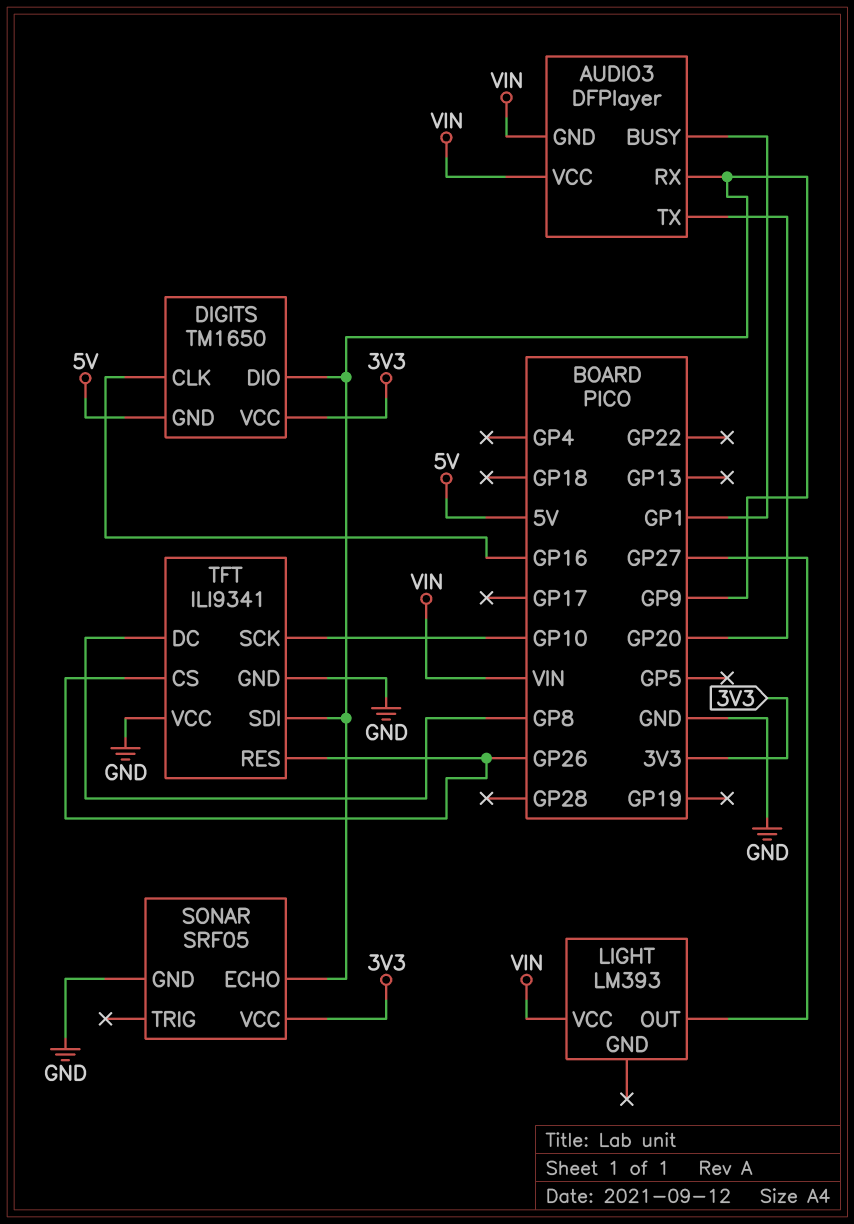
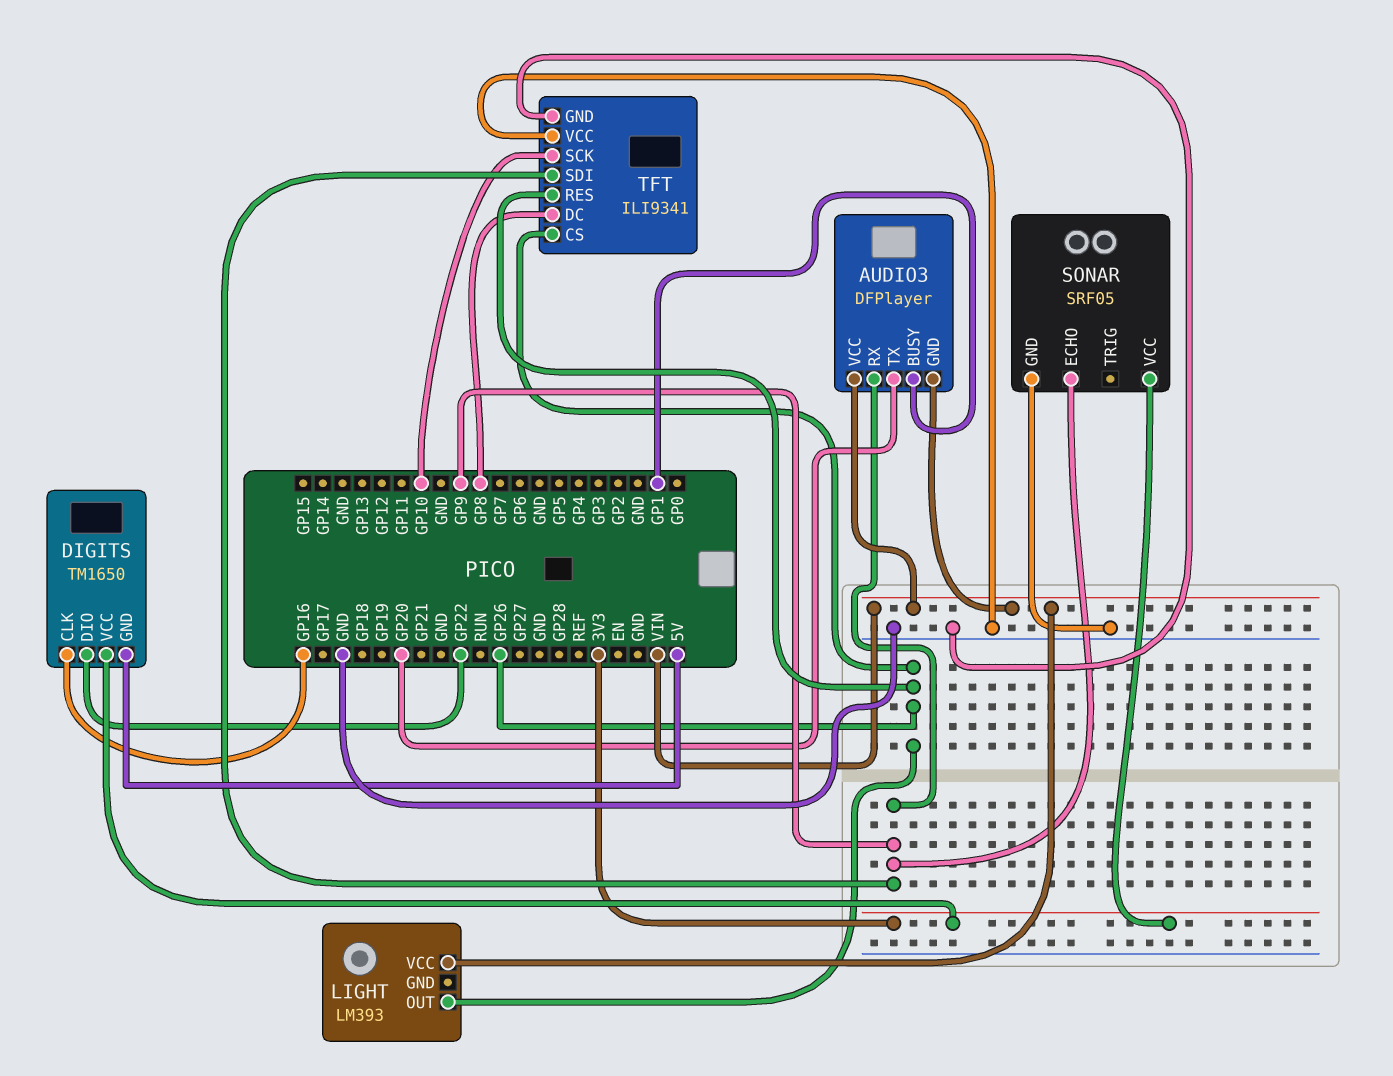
DIGITS pin DIO: GP9 -> GP22
LIGHT pin OUT: GP27 -> GP26

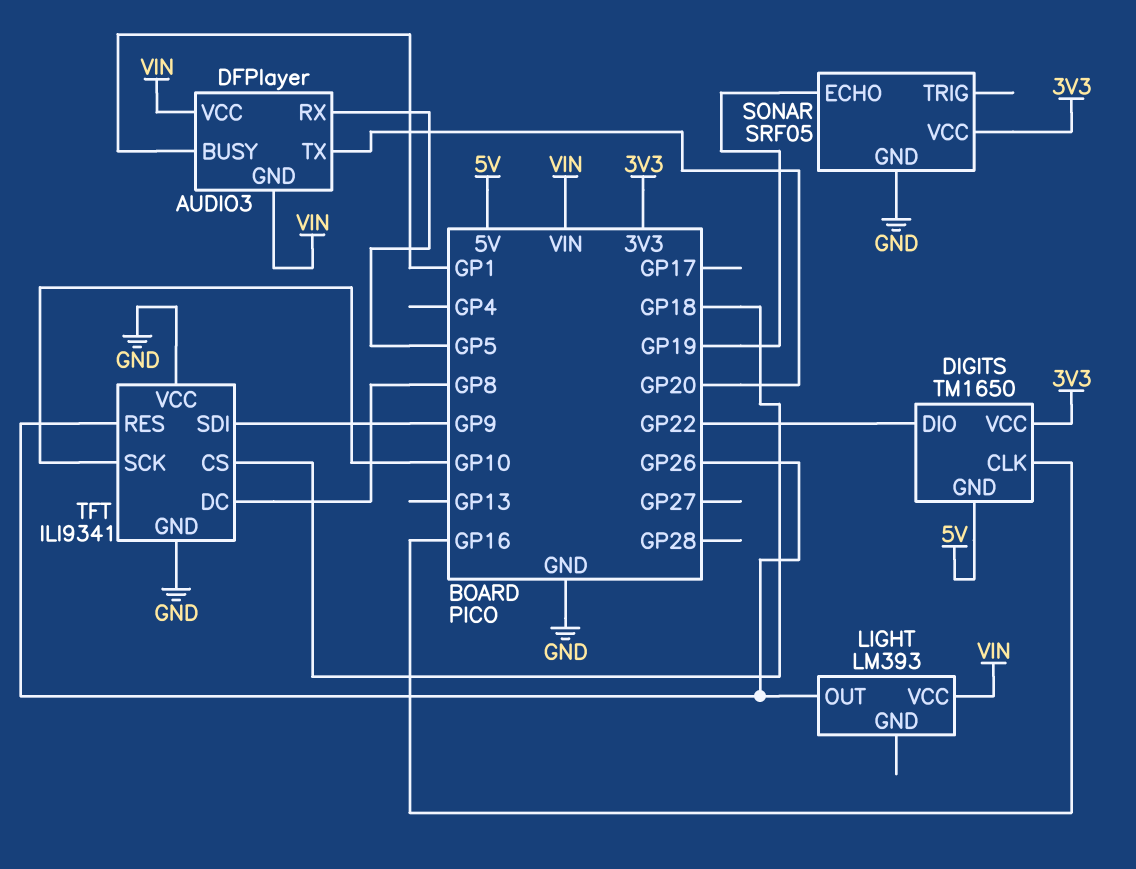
AUDIO3 pin RX: GP9 -> GP5
SONAR pin ECHO: GP9 -> GP19
TFT pin CS: GP26 -> GP18

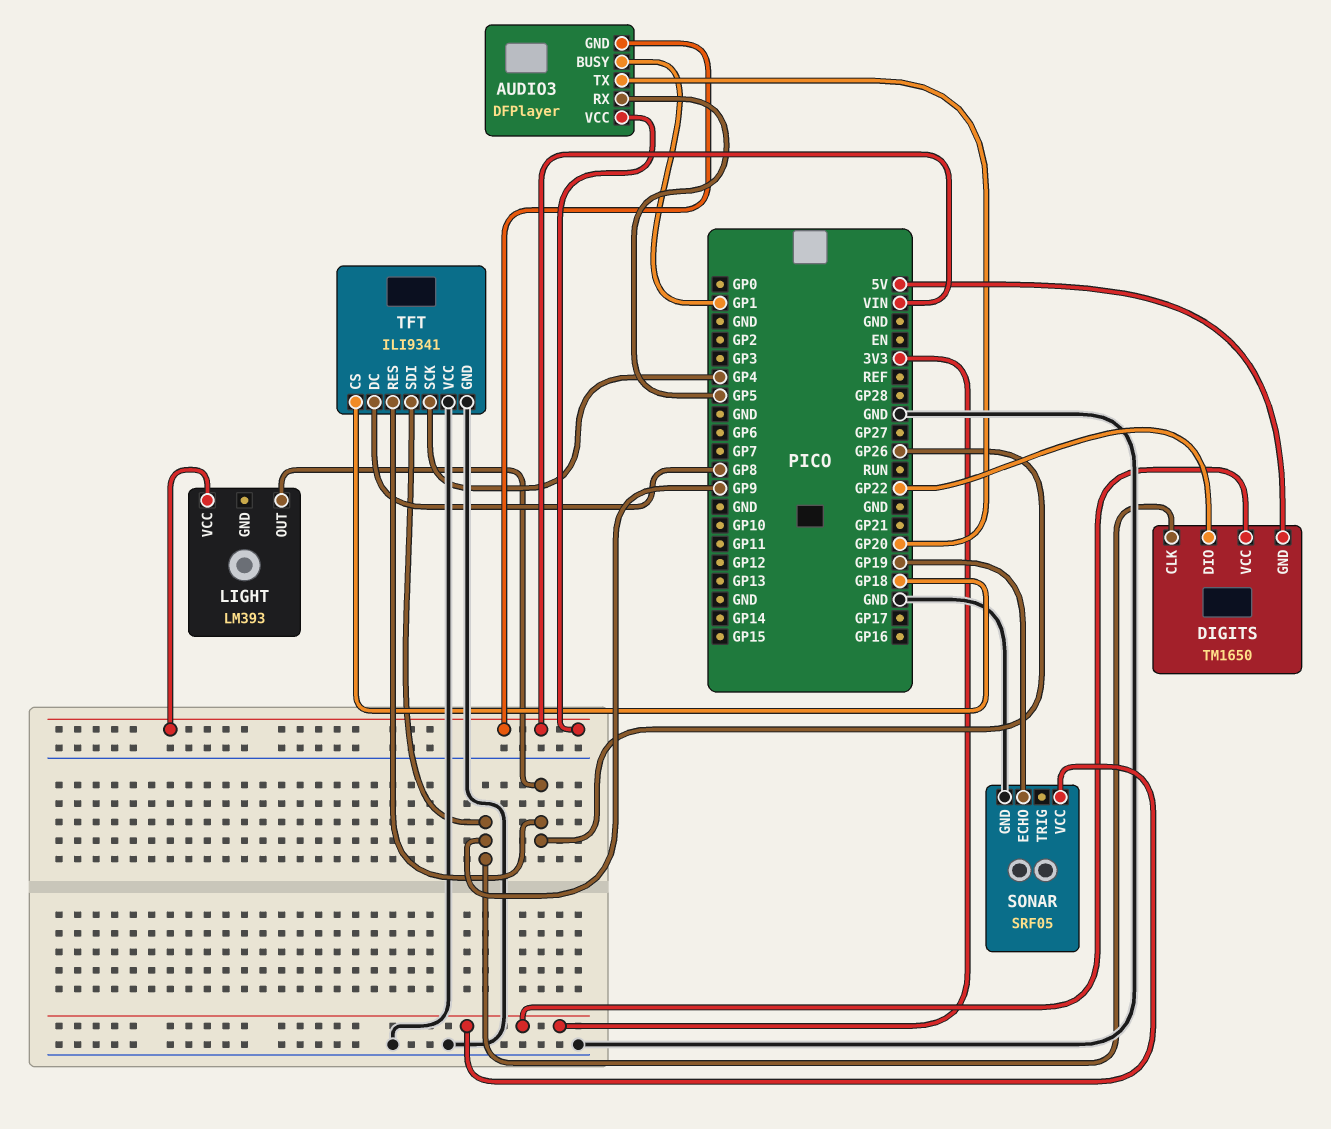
DIGITS pin CLK: GP16 -> GP9
TFT pin SCK: GP10 -> GP4

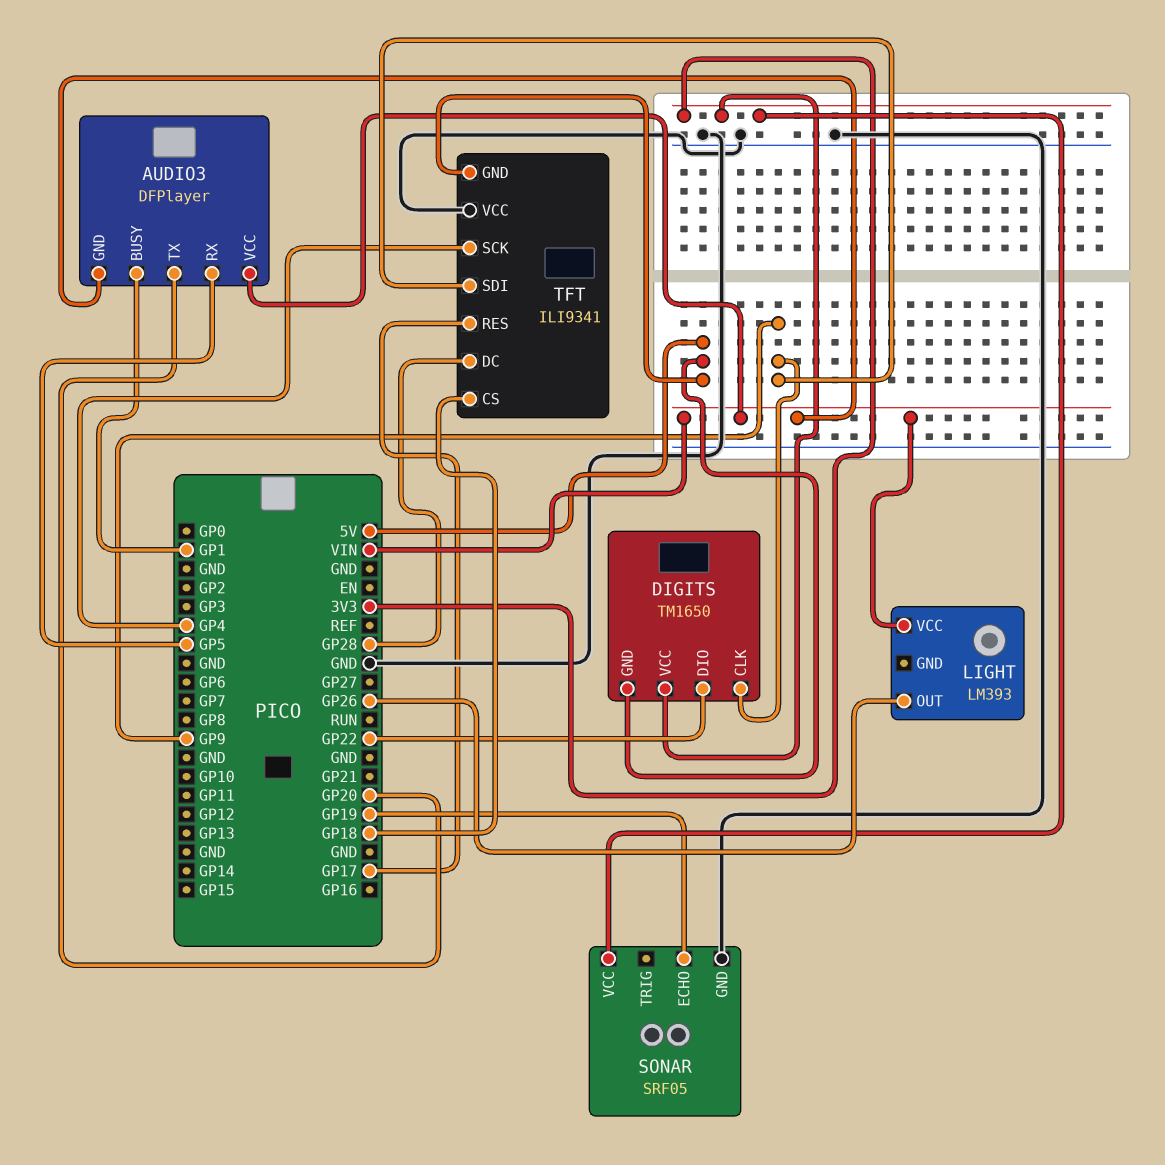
TFT pin DC: GP8 -> GP28
TFT pin GND: GND -> 5V
TFT pin RES: GP26 -> GP17

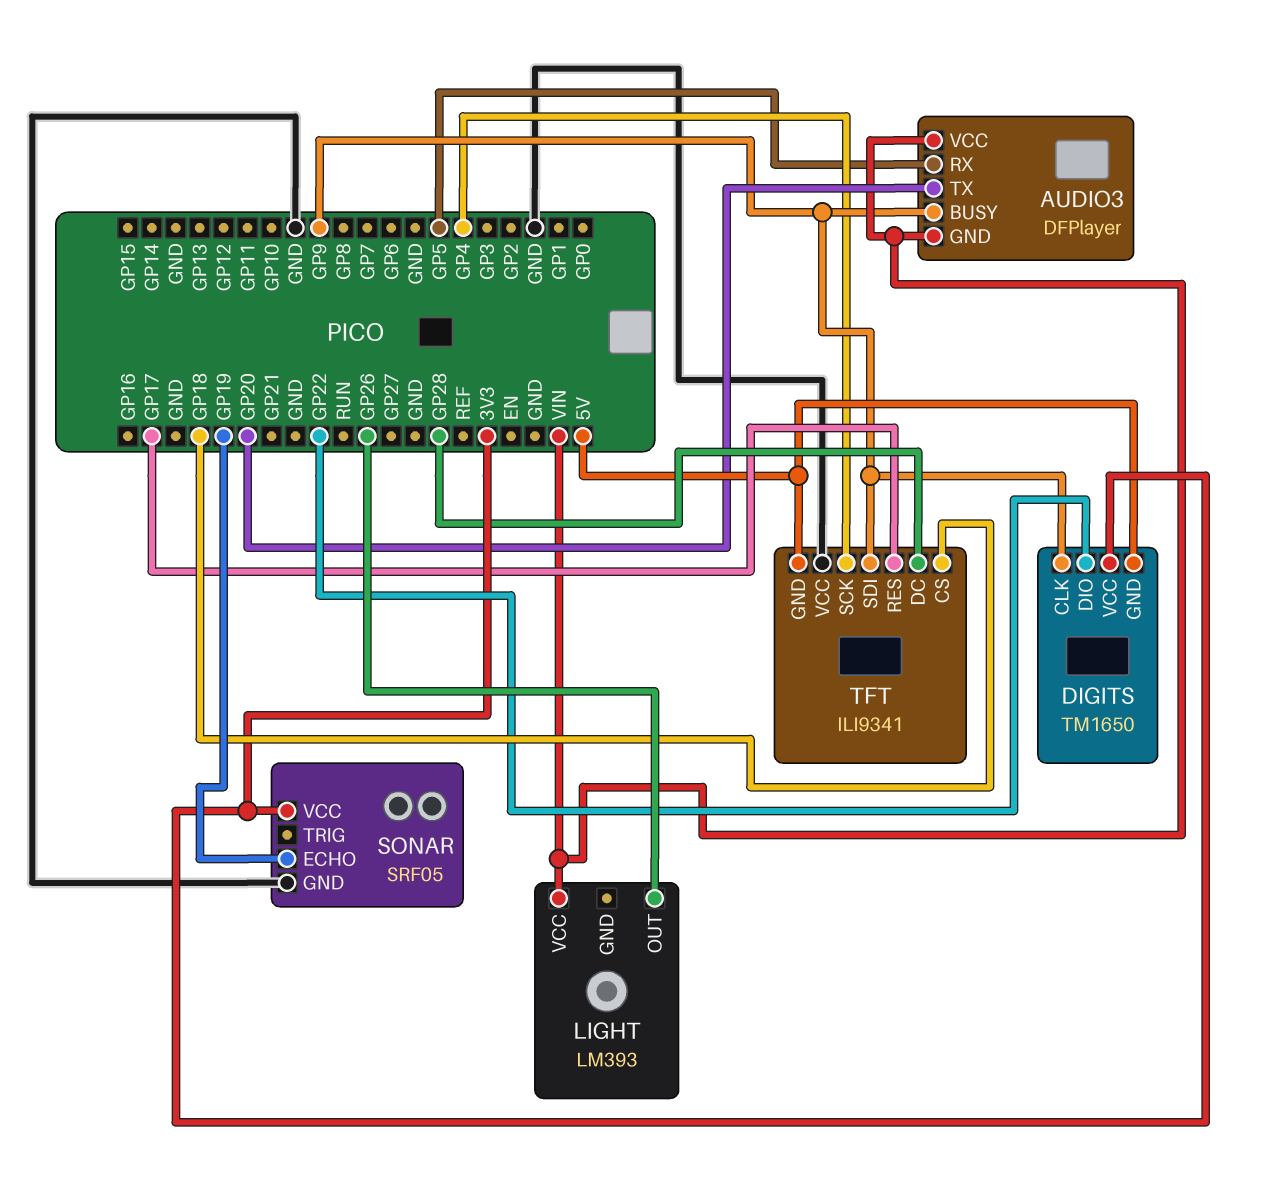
AUDIO3 pin BUSY: GP1 -> GP9

